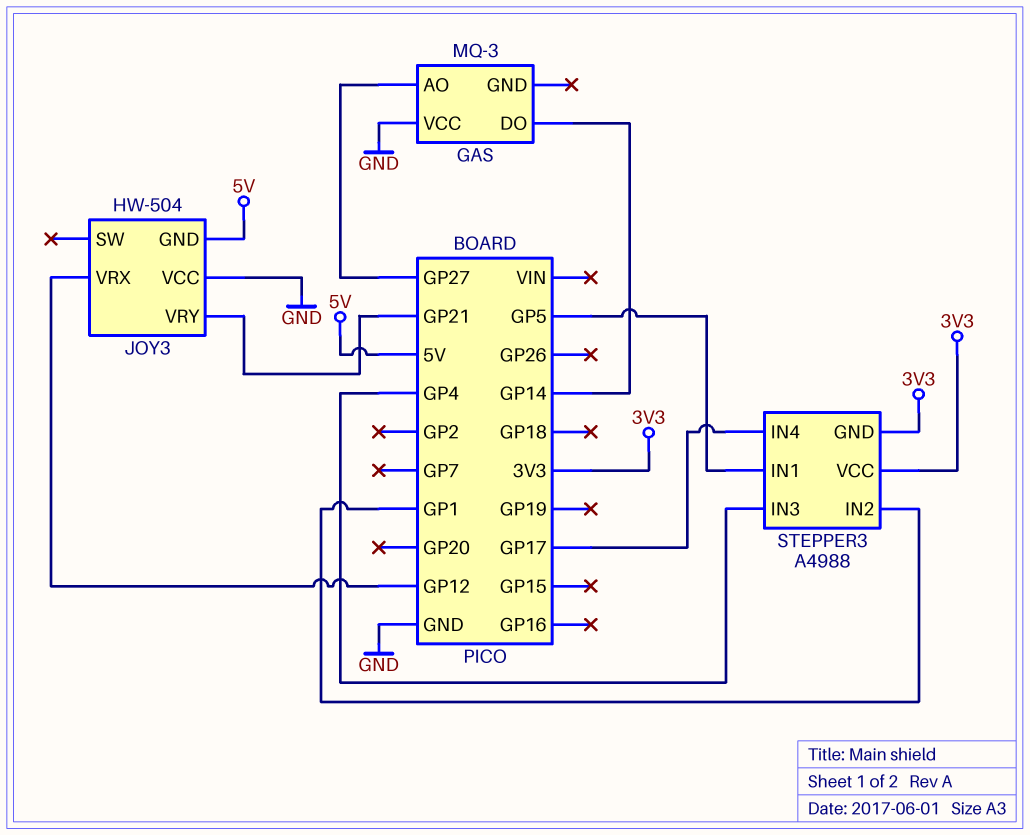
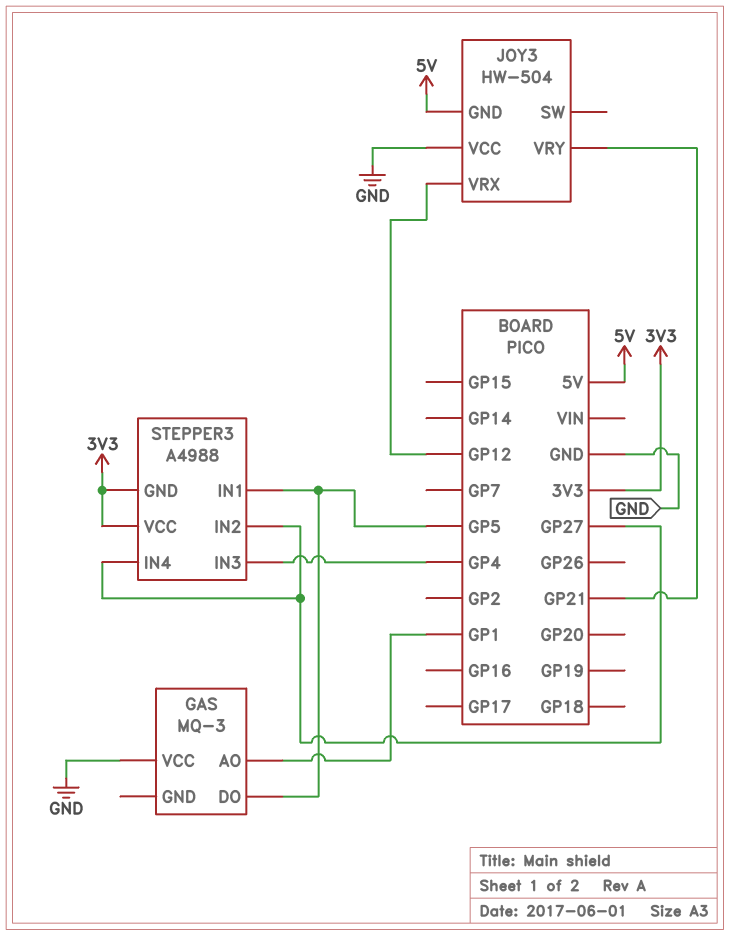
GAS pin AO: GP27 -> GP1
GAS pin DO: GP14 -> GP5
STEPPER3 pin IN2: GP1 -> GP27
STEPPER3 pin IN4: GP17 -> GP27

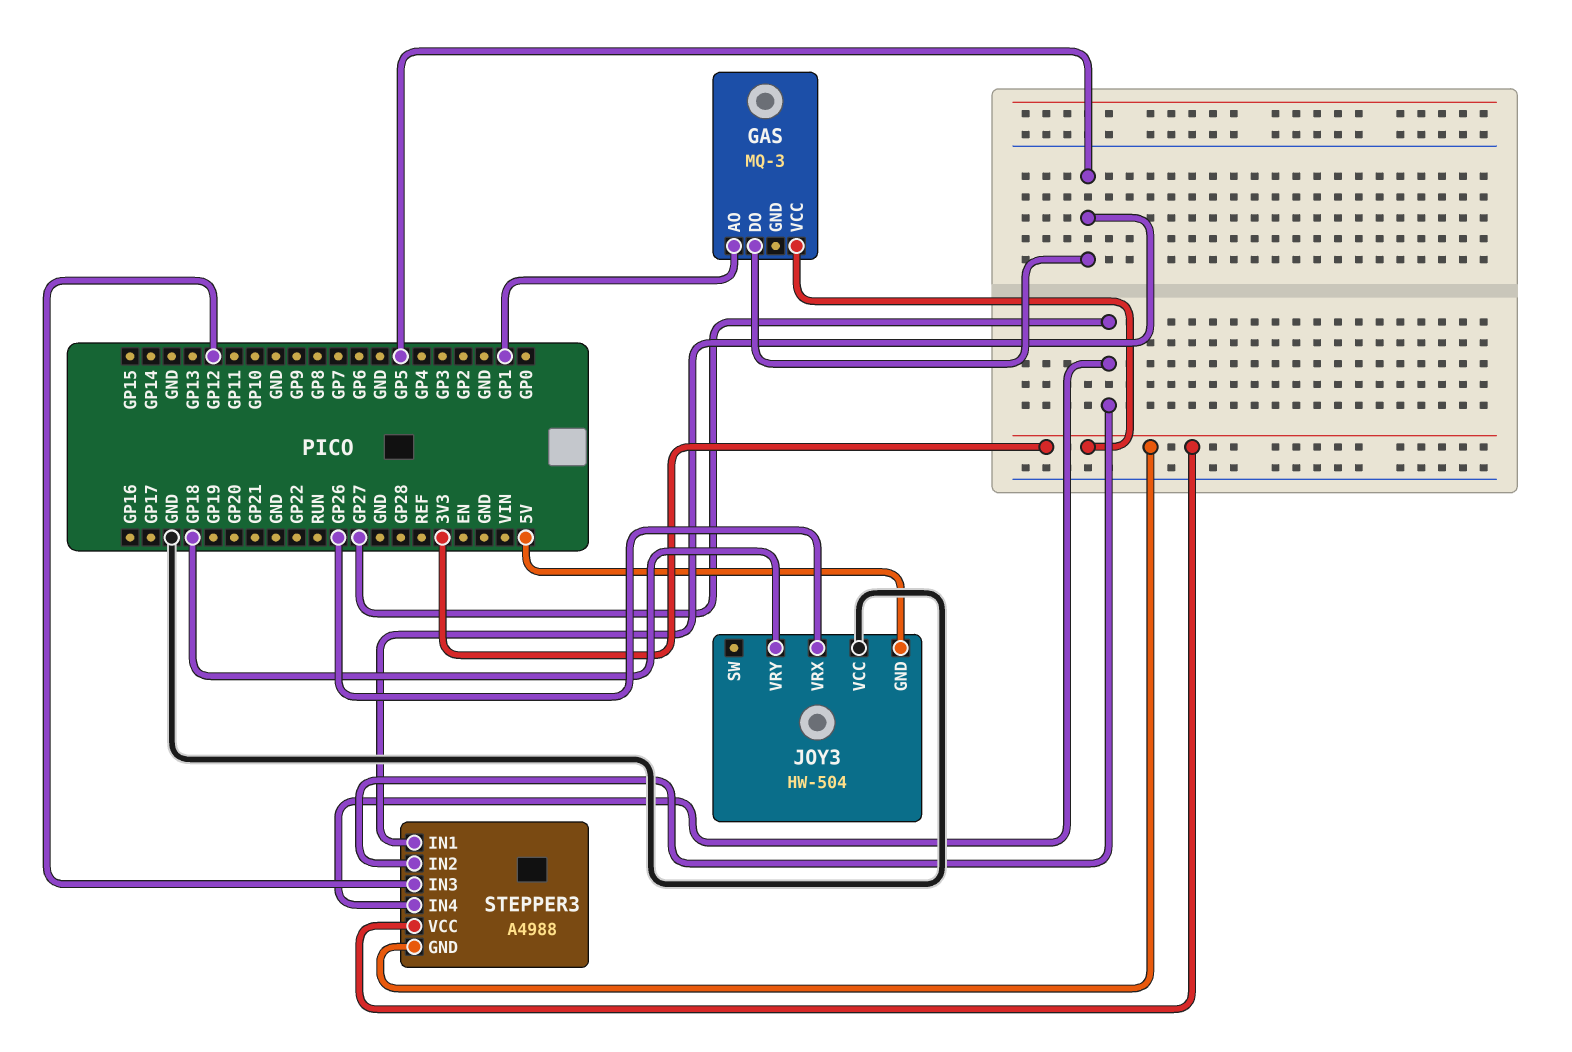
GAS pin VCC: GND -> 3V3
JOY3 pin VRX: GP12 -> GP26
JOY3 pin VRY: GP21 -> GP18
STEPPER3 pin IN3: GP4 -> GP12

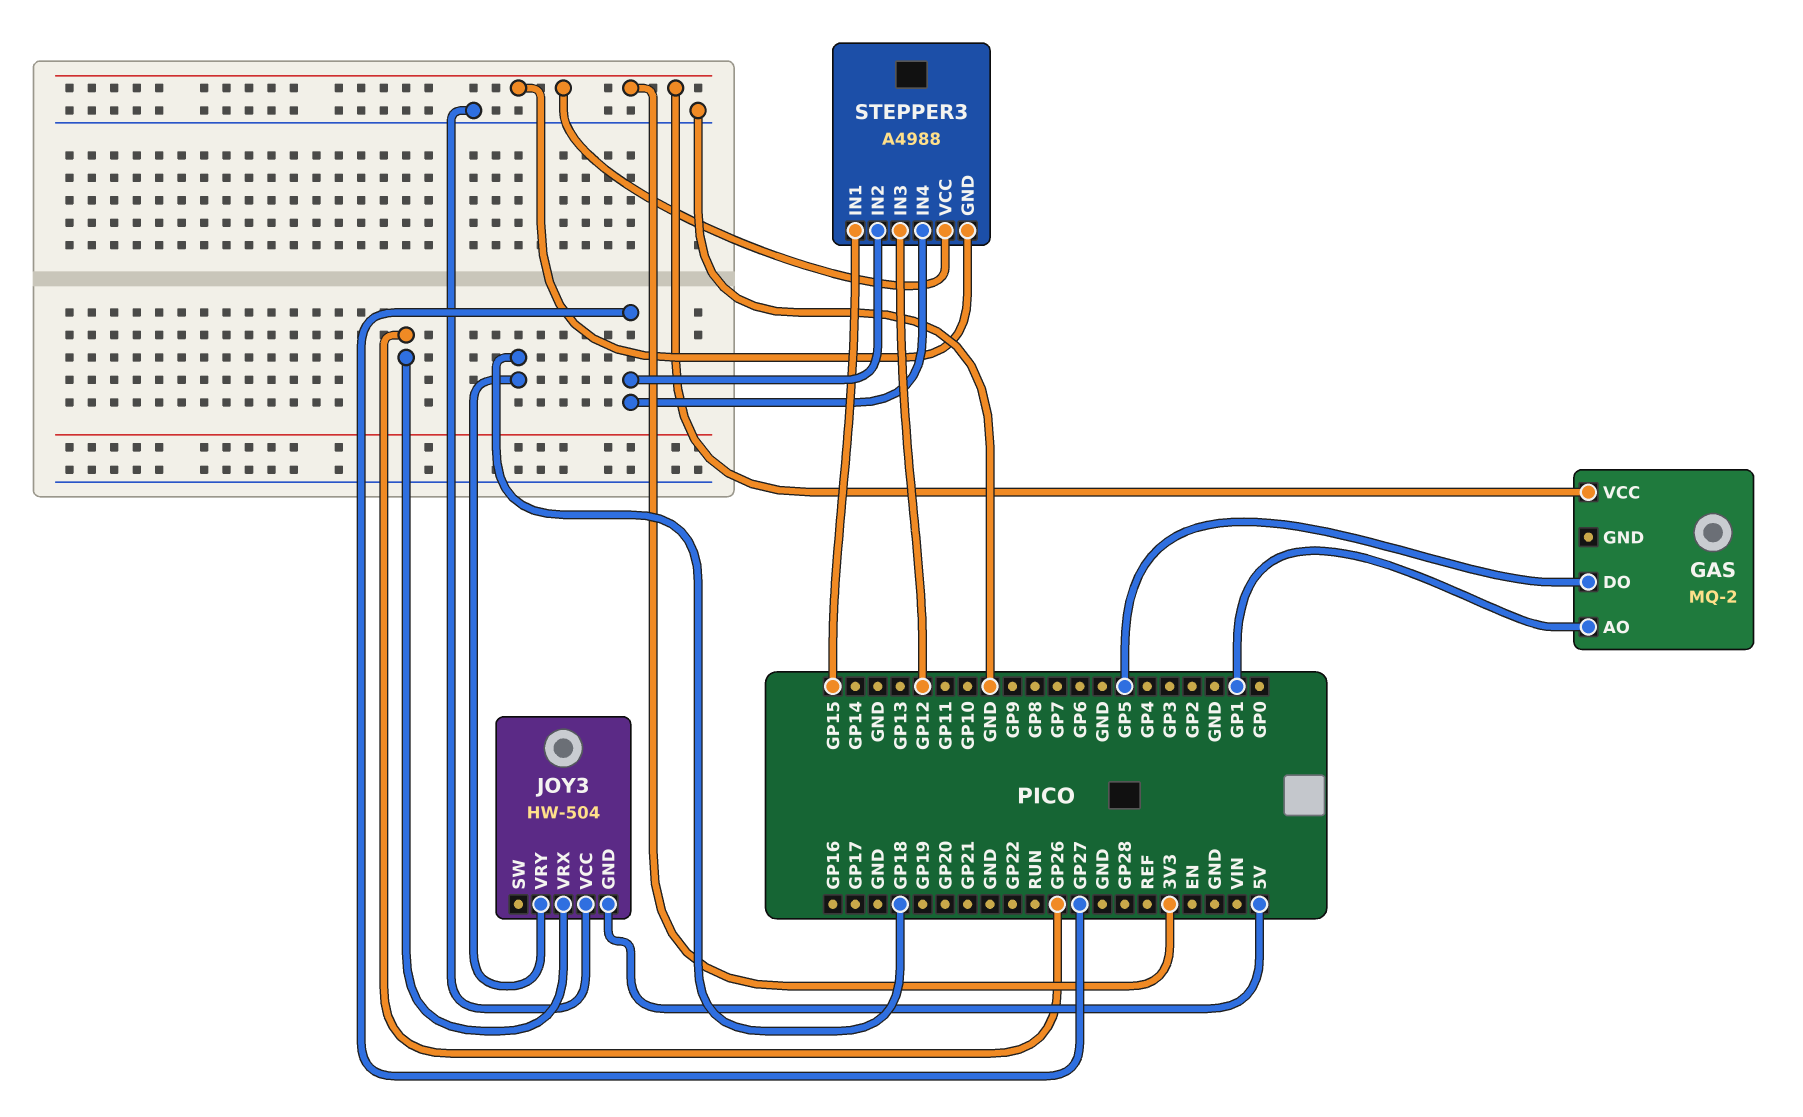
GAS: MQ-3 -> MQ-2
STEPPER3 pin IN1: GP5 -> GP15

